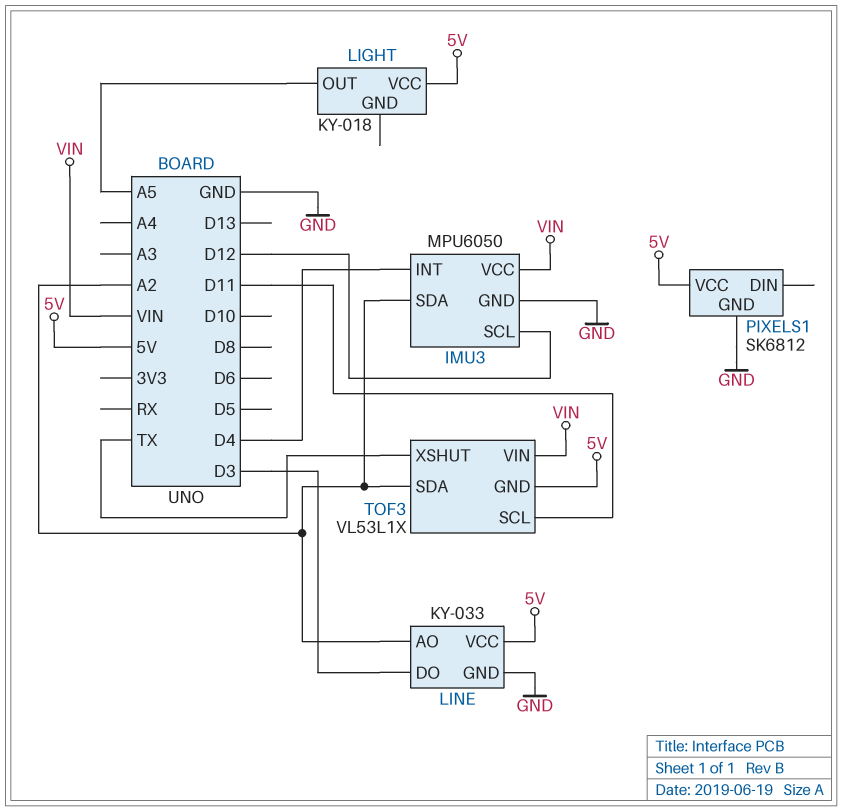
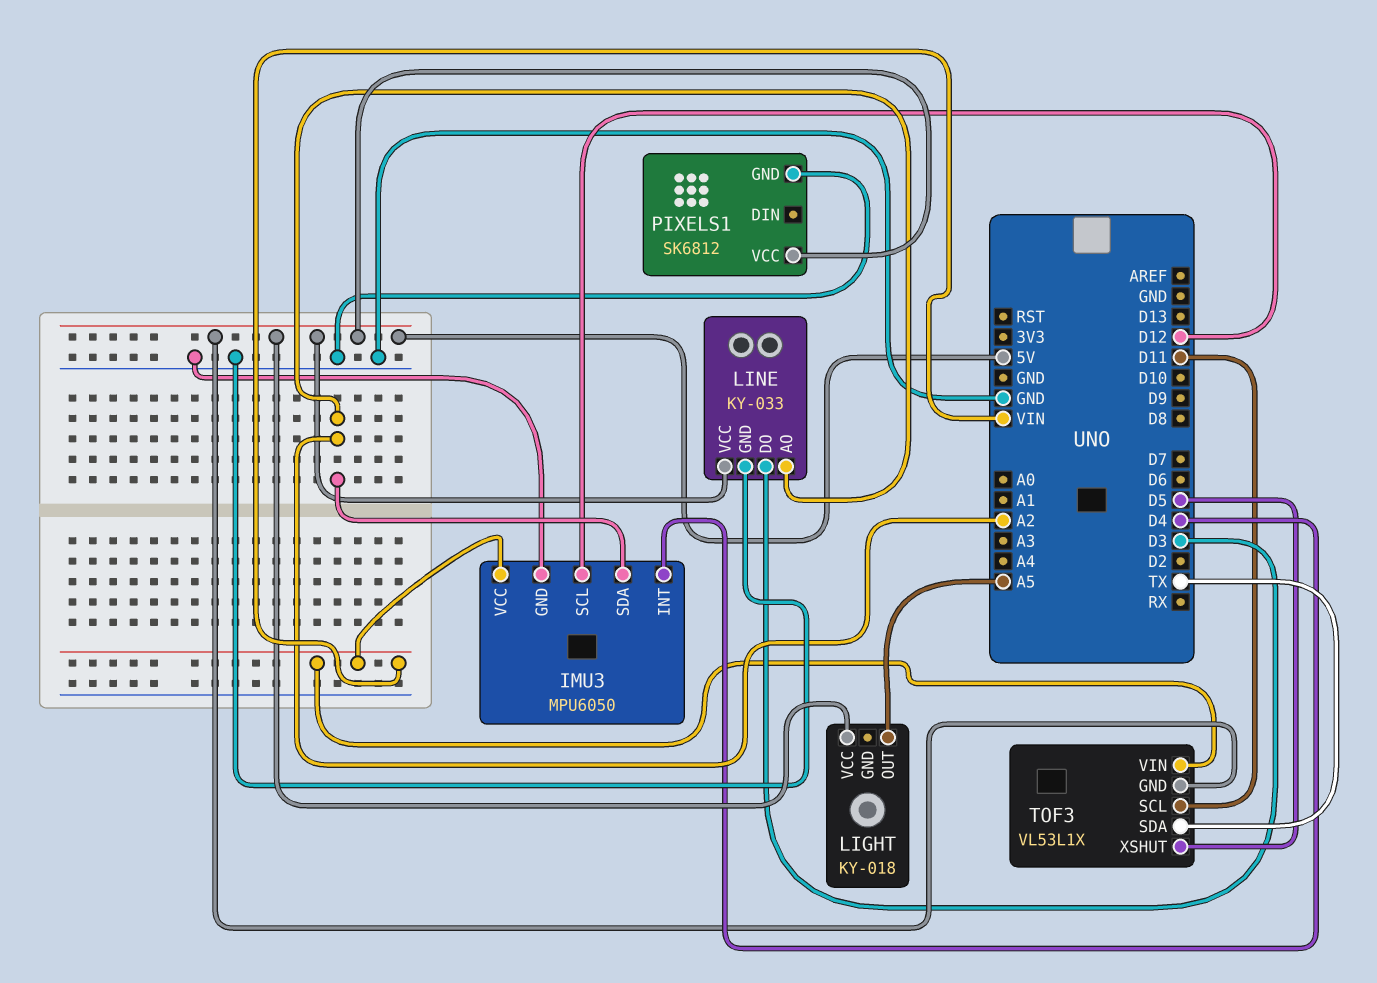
TOF3 pin SDA: A2 -> TX
TOF3 pin XSHUT: TX -> D5

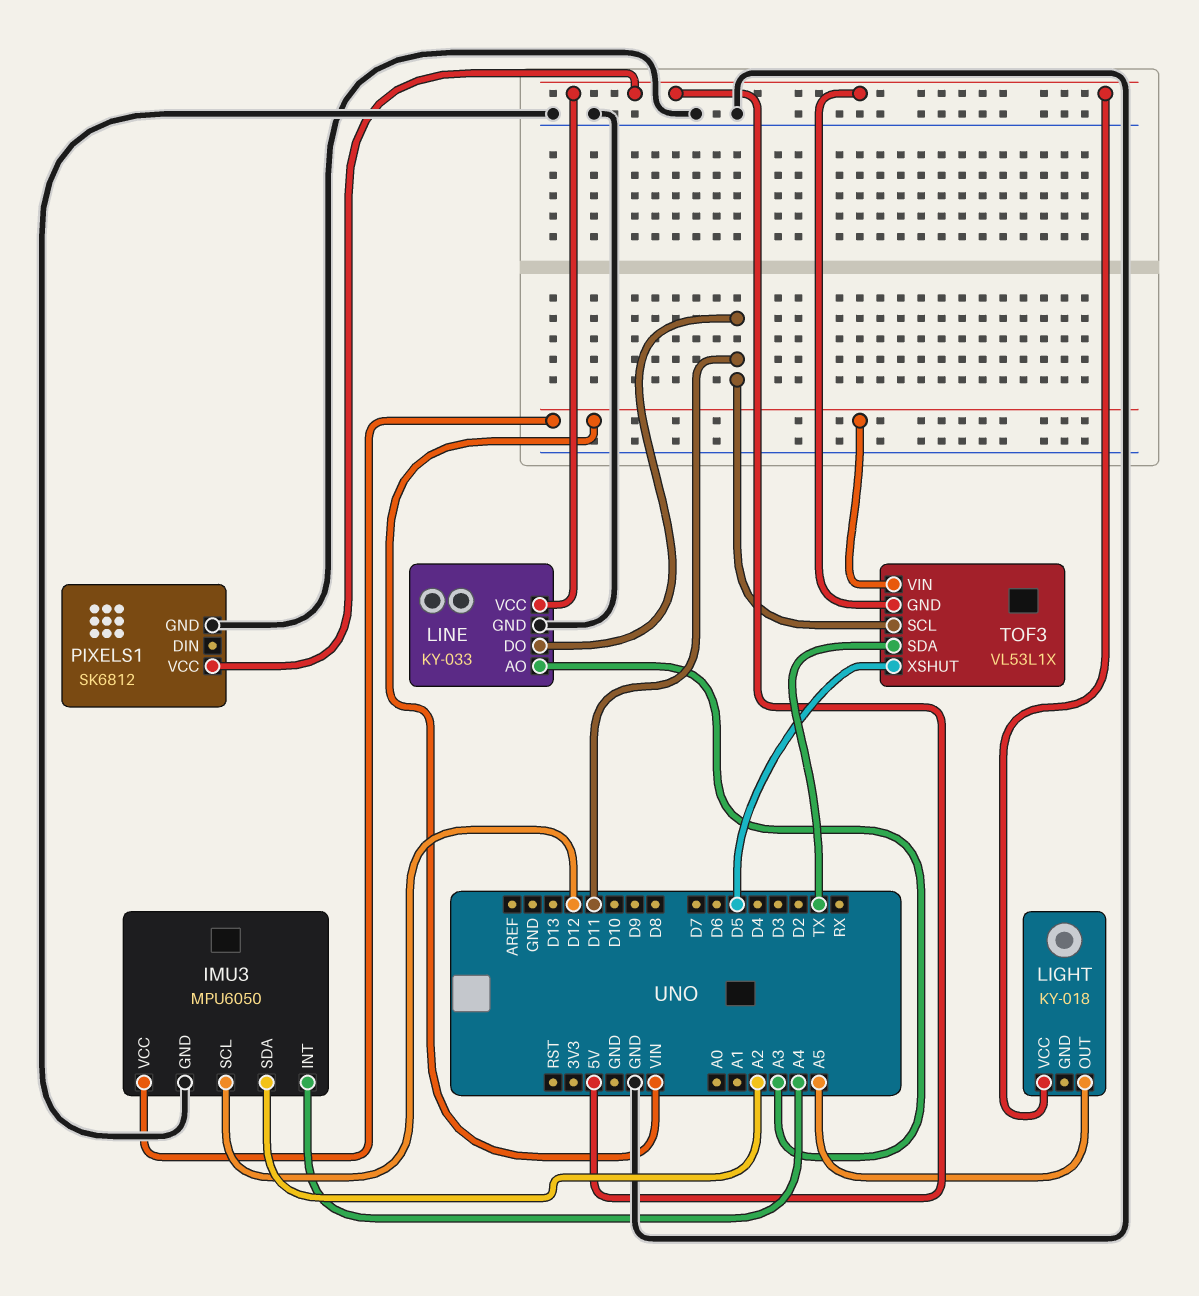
IMU3 pin INT: D4 -> A4
LINE pin AO: A2 -> A3
LINE pin DO: D3 -> D11

